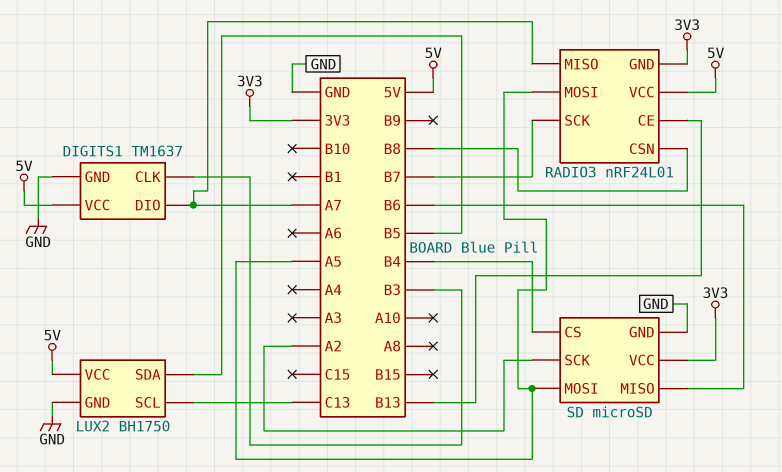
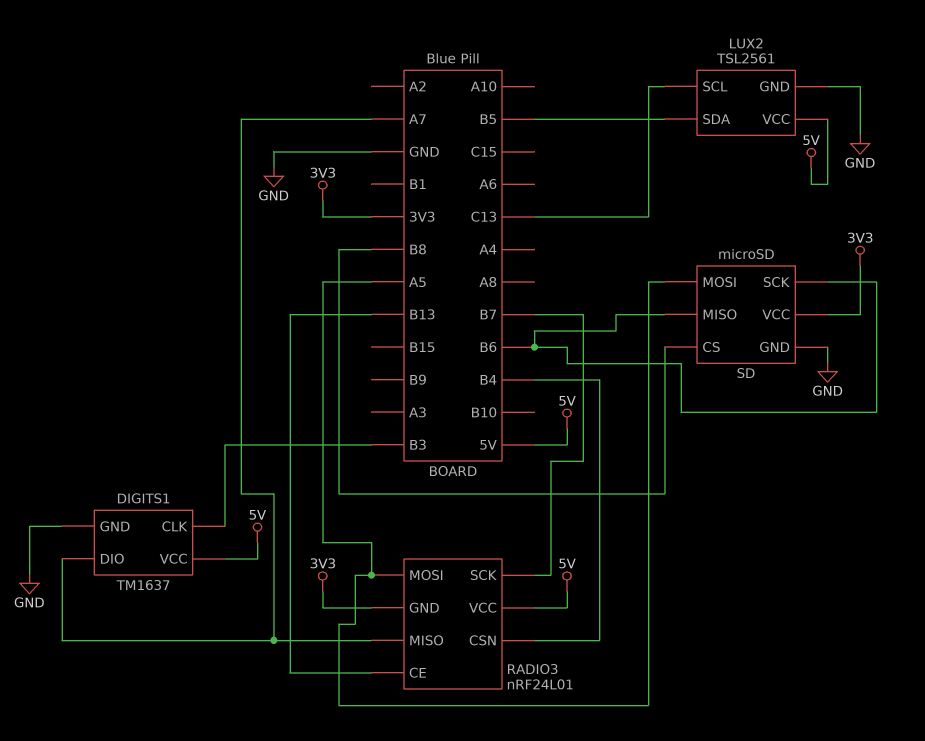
LUX2: BH1750 -> TSL2561
RADIO3 pin CSN: B8 -> B4
SD pin CS: B4 -> B8
SD pin SCK: A2 -> B6

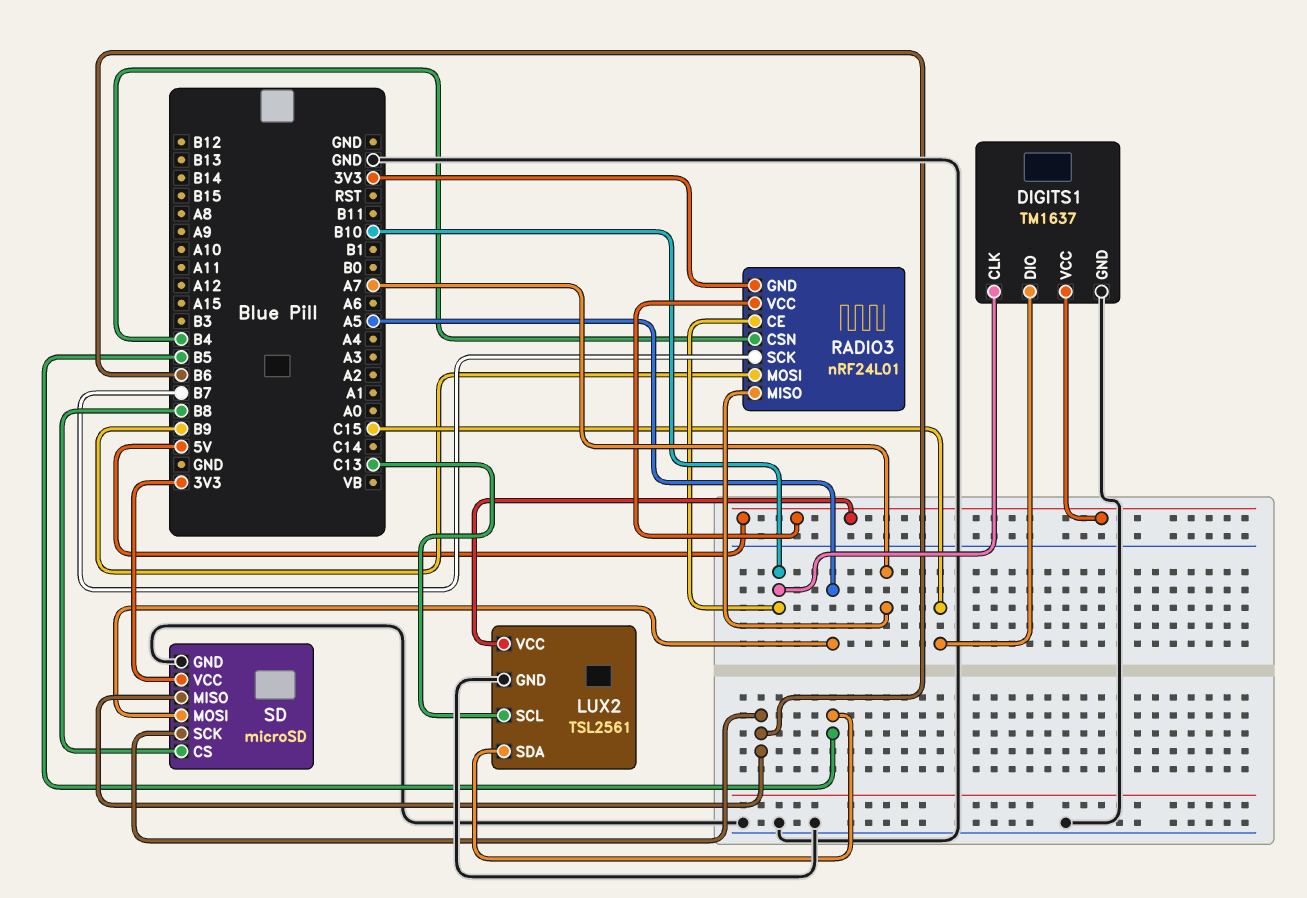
DIGITS1 pin CLK: B3 -> B10
DIGITS1 pin DIO: A7 -> C15
RADIO3 pin CE: B13 -> B10
RADIO3 pin MOSI: A5 -> B9

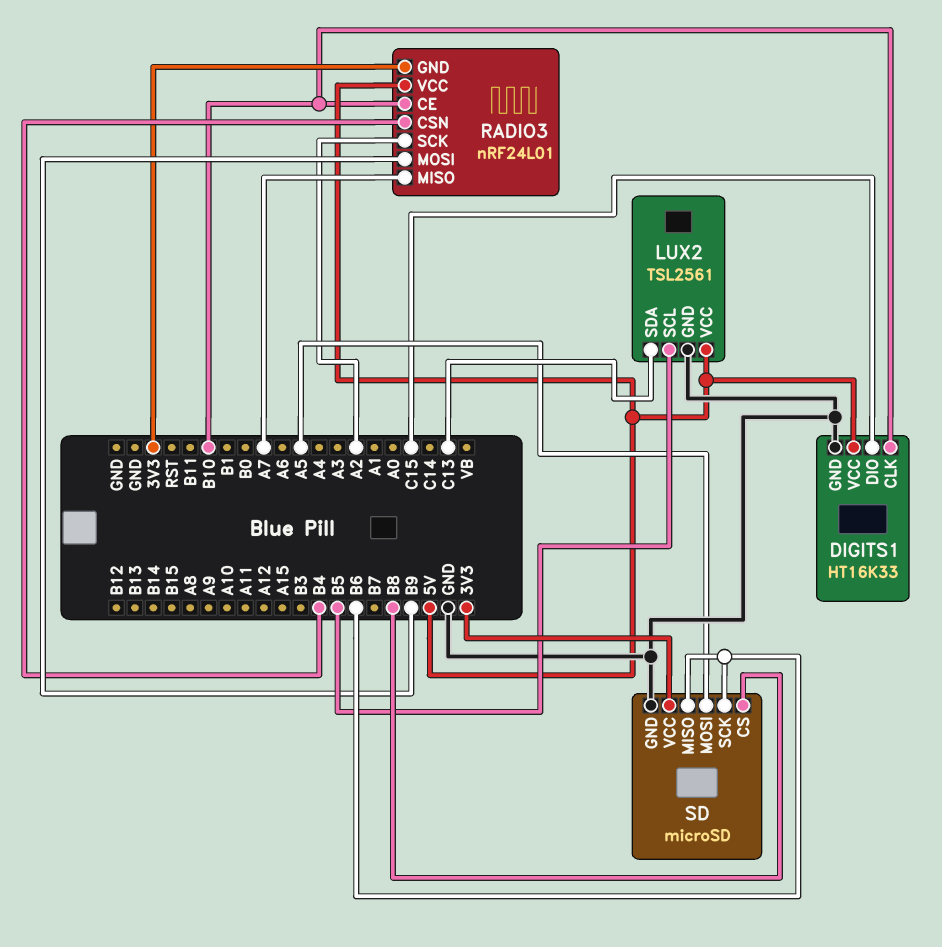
DIGITS1: TM1637 -> HT16K33
LUX2 pin SCL: C13 -> B5
LUX2 pin SDA: B5 -> C13
RADIO3 pin SCK: B7 -> A2

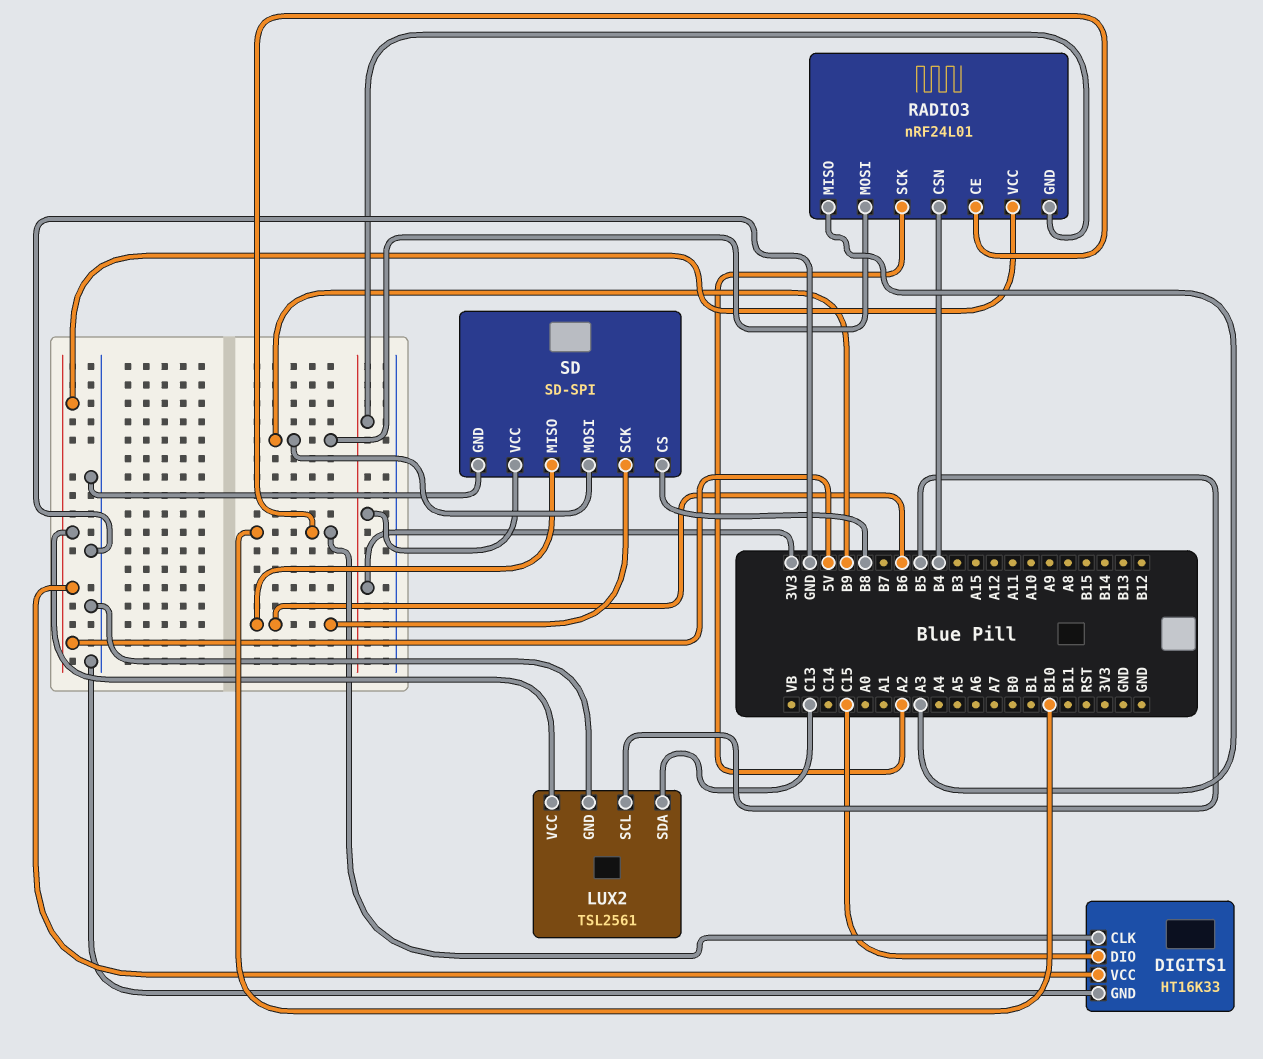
RADIO3 pin MISO: A7 -> A3
SD: microSD -> SD-SPI
SD pin MOSI: A5 -> B9

